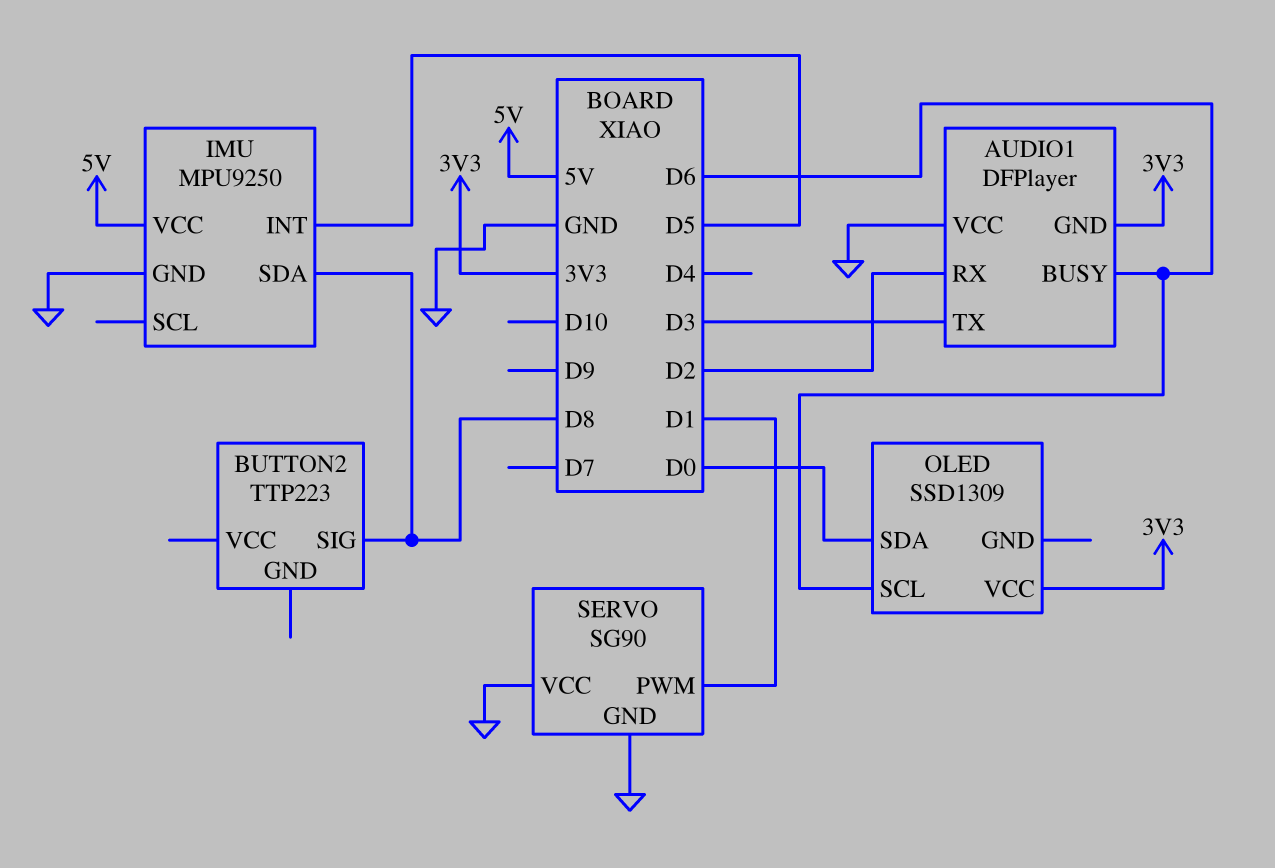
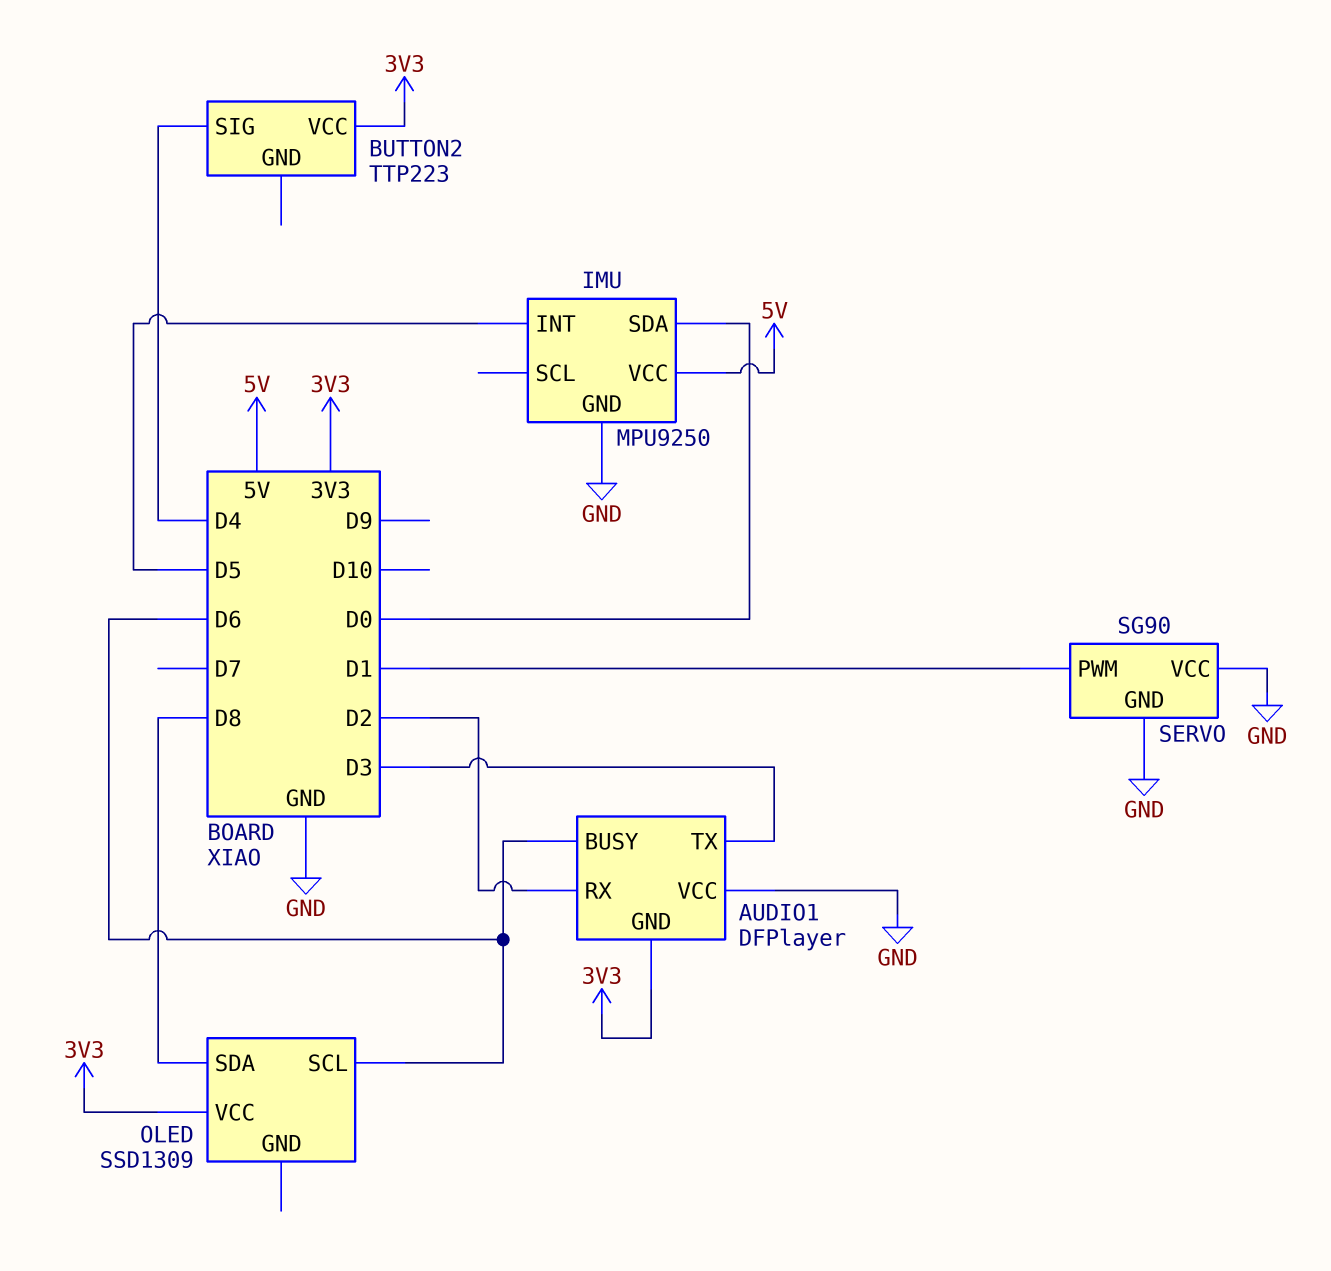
BUTTON2 pin SIG: D8 -> D4
BUTTON2 pin VCC: none -> 3V3
IMU pin SDA: D8 -> D0
OLED pin SDA: D0 -> D8

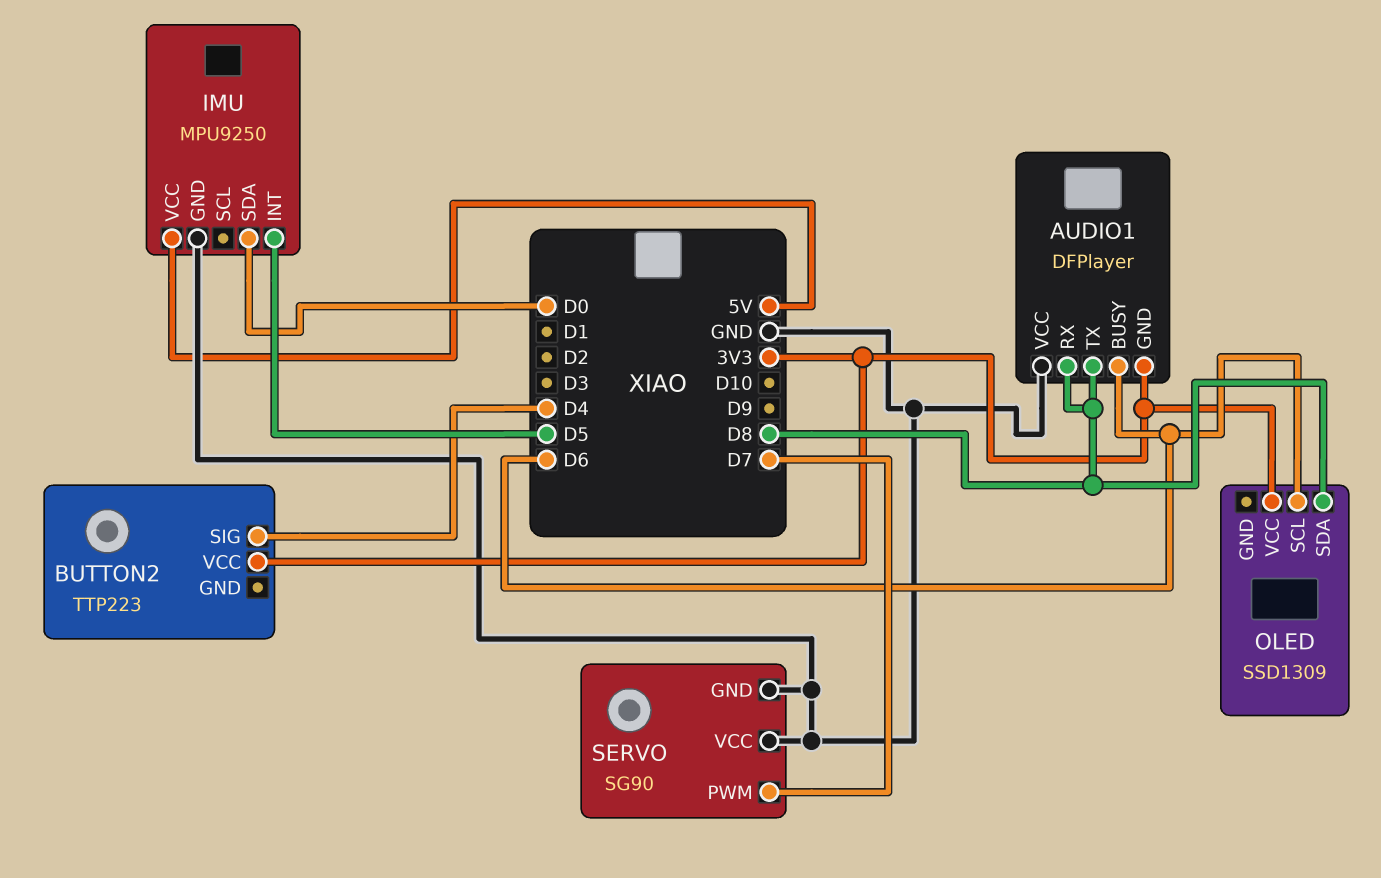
AUDIO1 pin RX: D2 -> D8
AUDIO1 pin TX: D3 -> D8
SERVO pin PWM: D1 -> D7

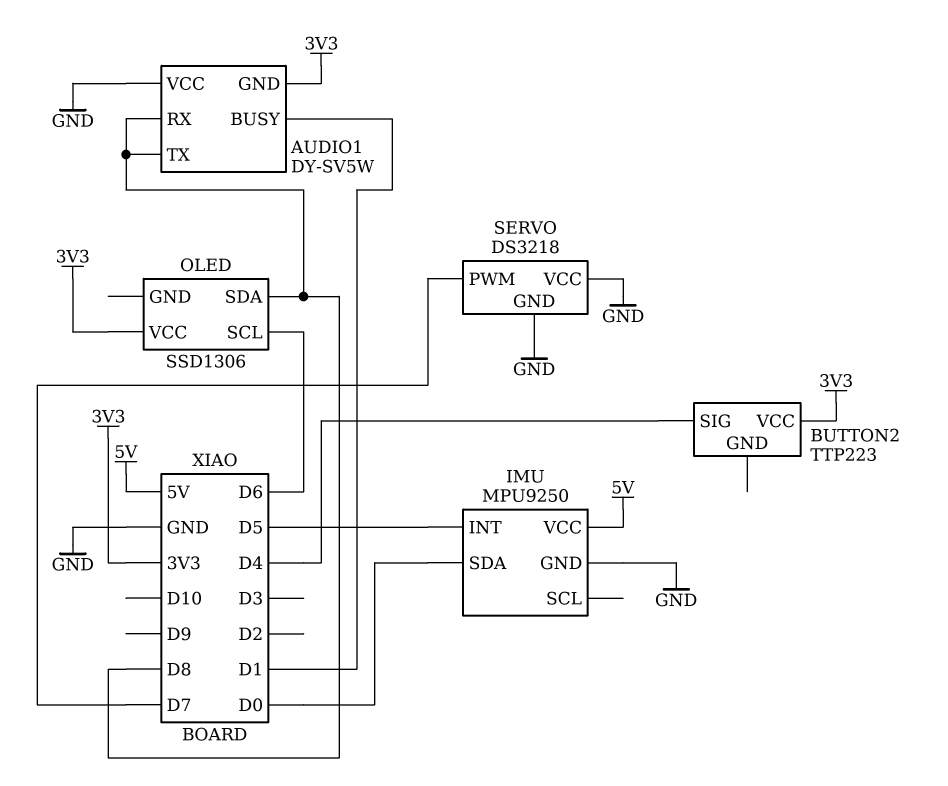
AUDIO1: DFPlayer -> DY-SV5W
AUDIO1 pin BUSY: D6 -> D1
OLED: SSD1309 -> SSD1306
SERVO: SG90 -> DS3218

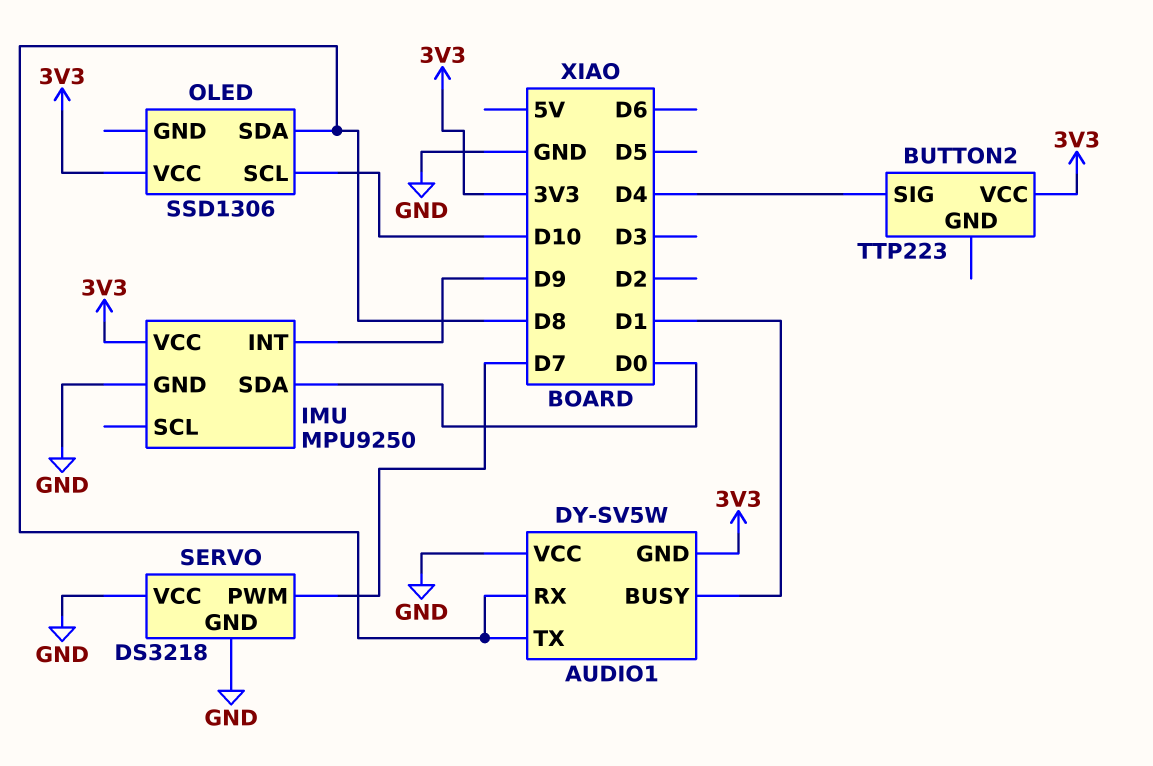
IMU pin INT: D5 -> D9
IMU pin VCC: 5V -> 3V3
OLED pin SCL: D6 -> D10

